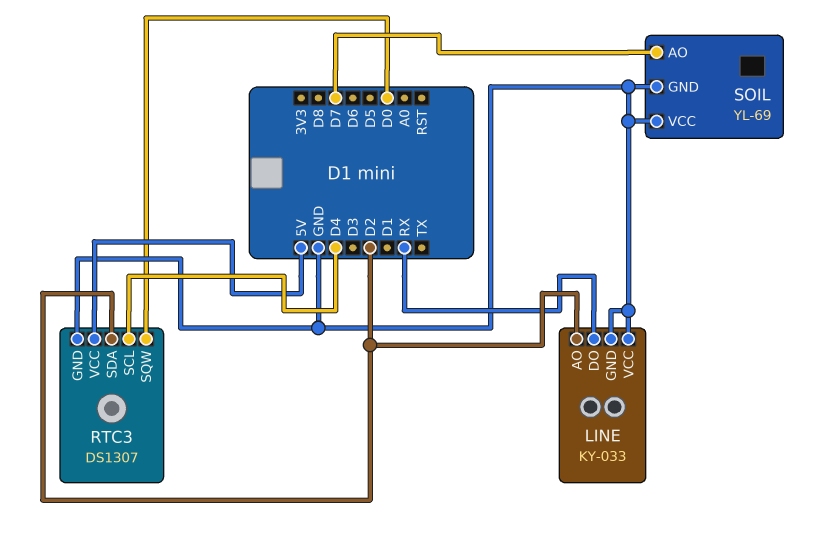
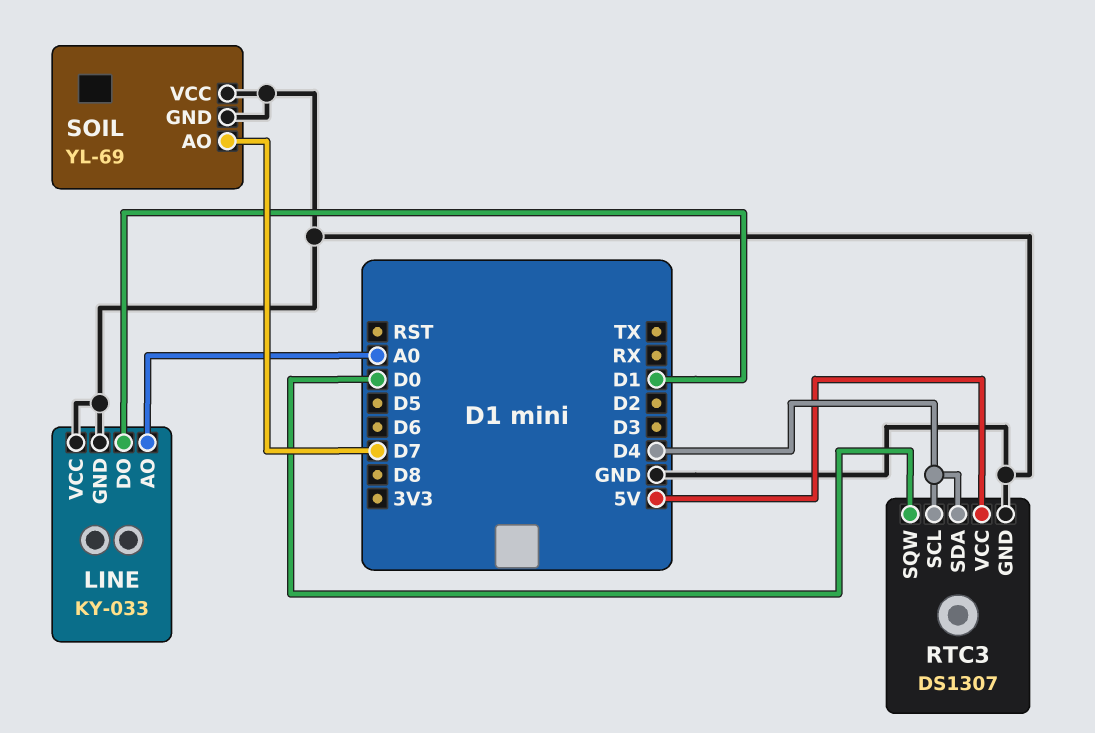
LINE pin AO: D2 -> A0
LINE pin DO: RX -> D1
RTC3 pin SDA: D2 -> D4

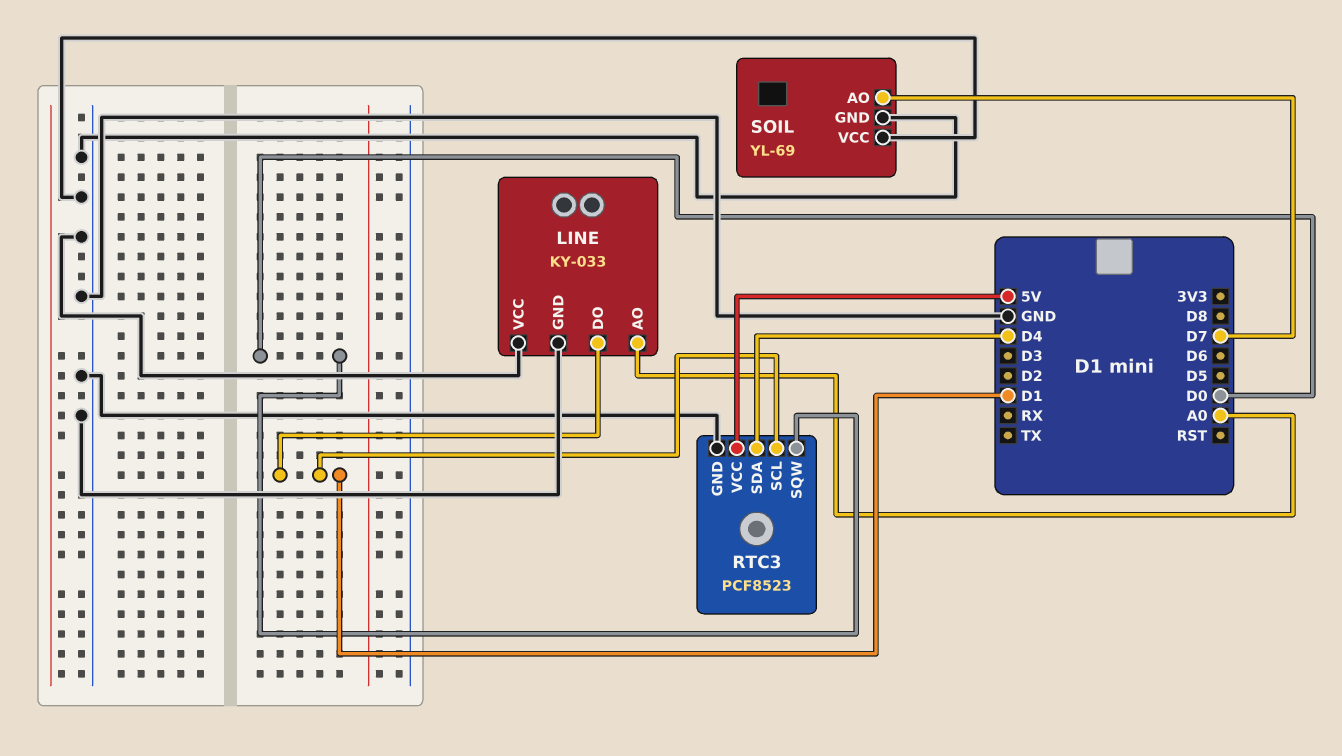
RTC3: DS1307 -> PCF8523
RTC3 pin SCL: D4 -> D1

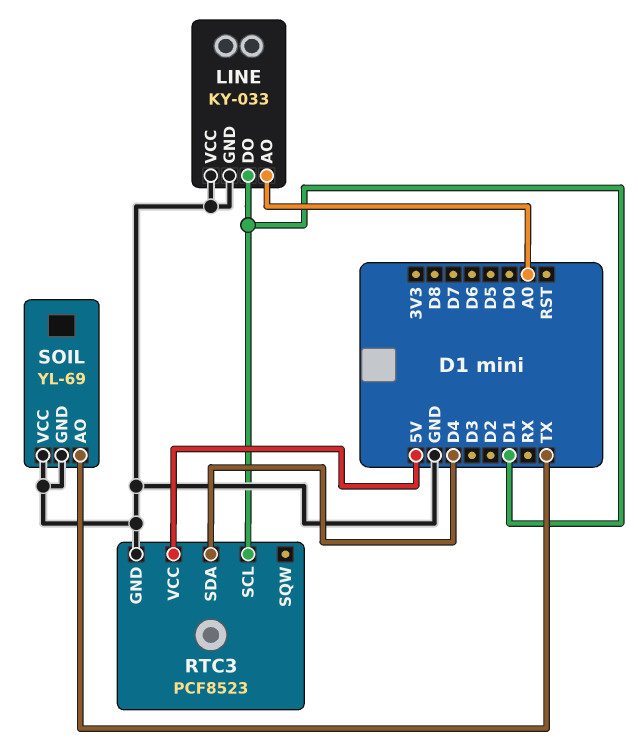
RTC3 pin SQW: D0 -> none
SOIL pin AO: D7 -> TX

